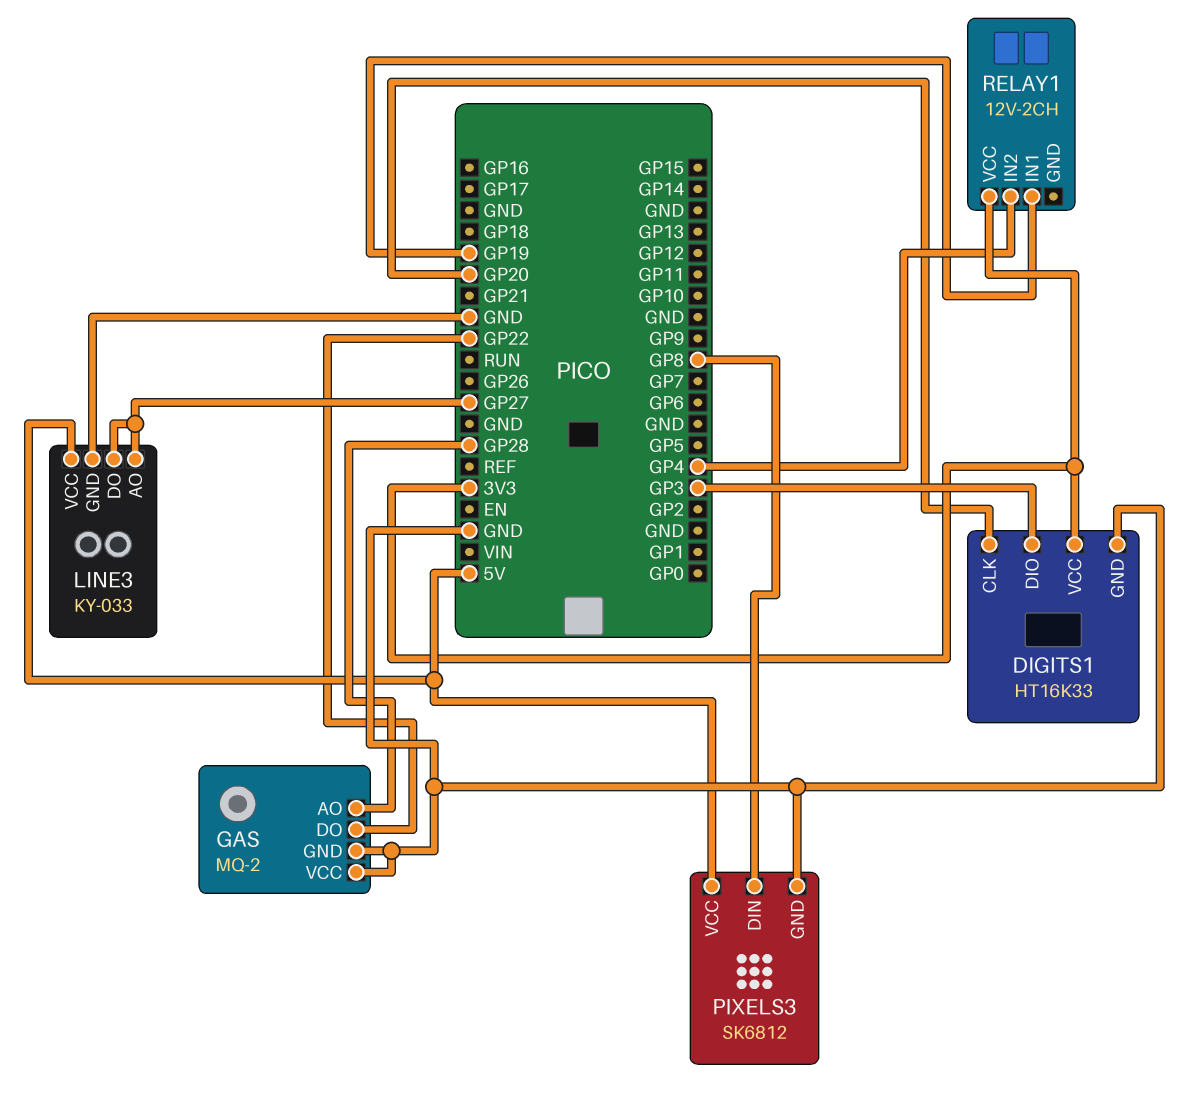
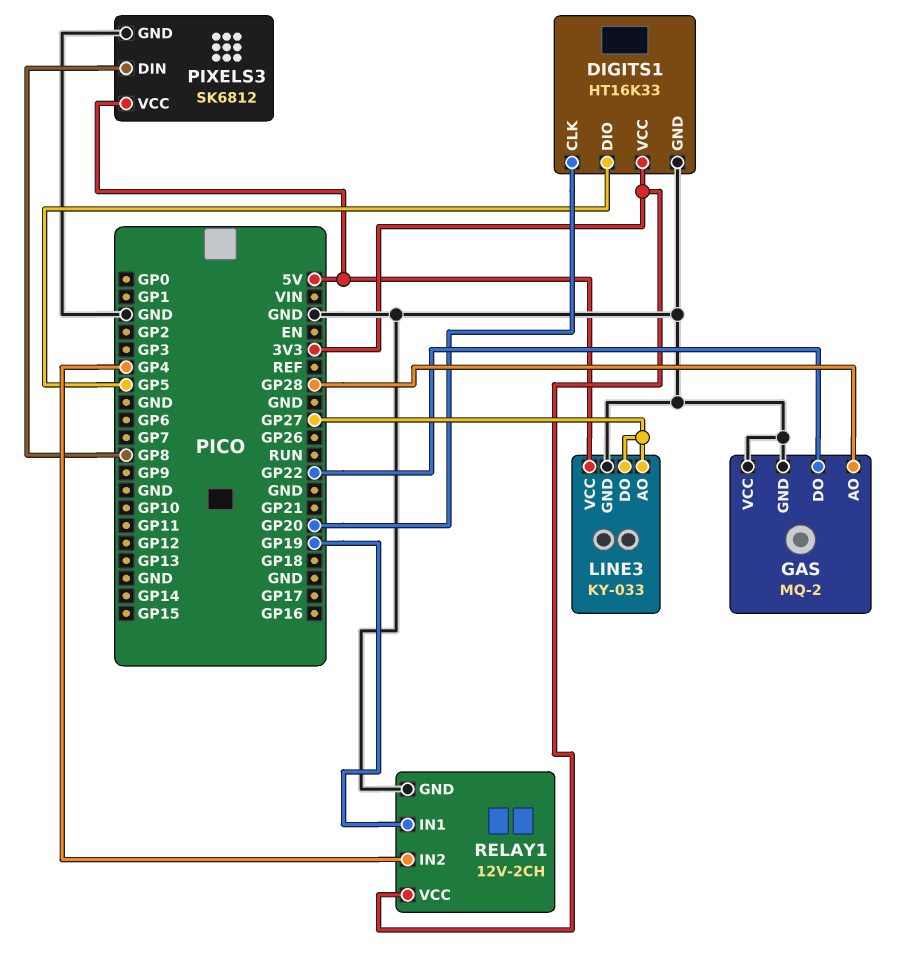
DIGITS1 pin DIO: GP3 -> GP5
RELAY1 pin GND: none -> GND

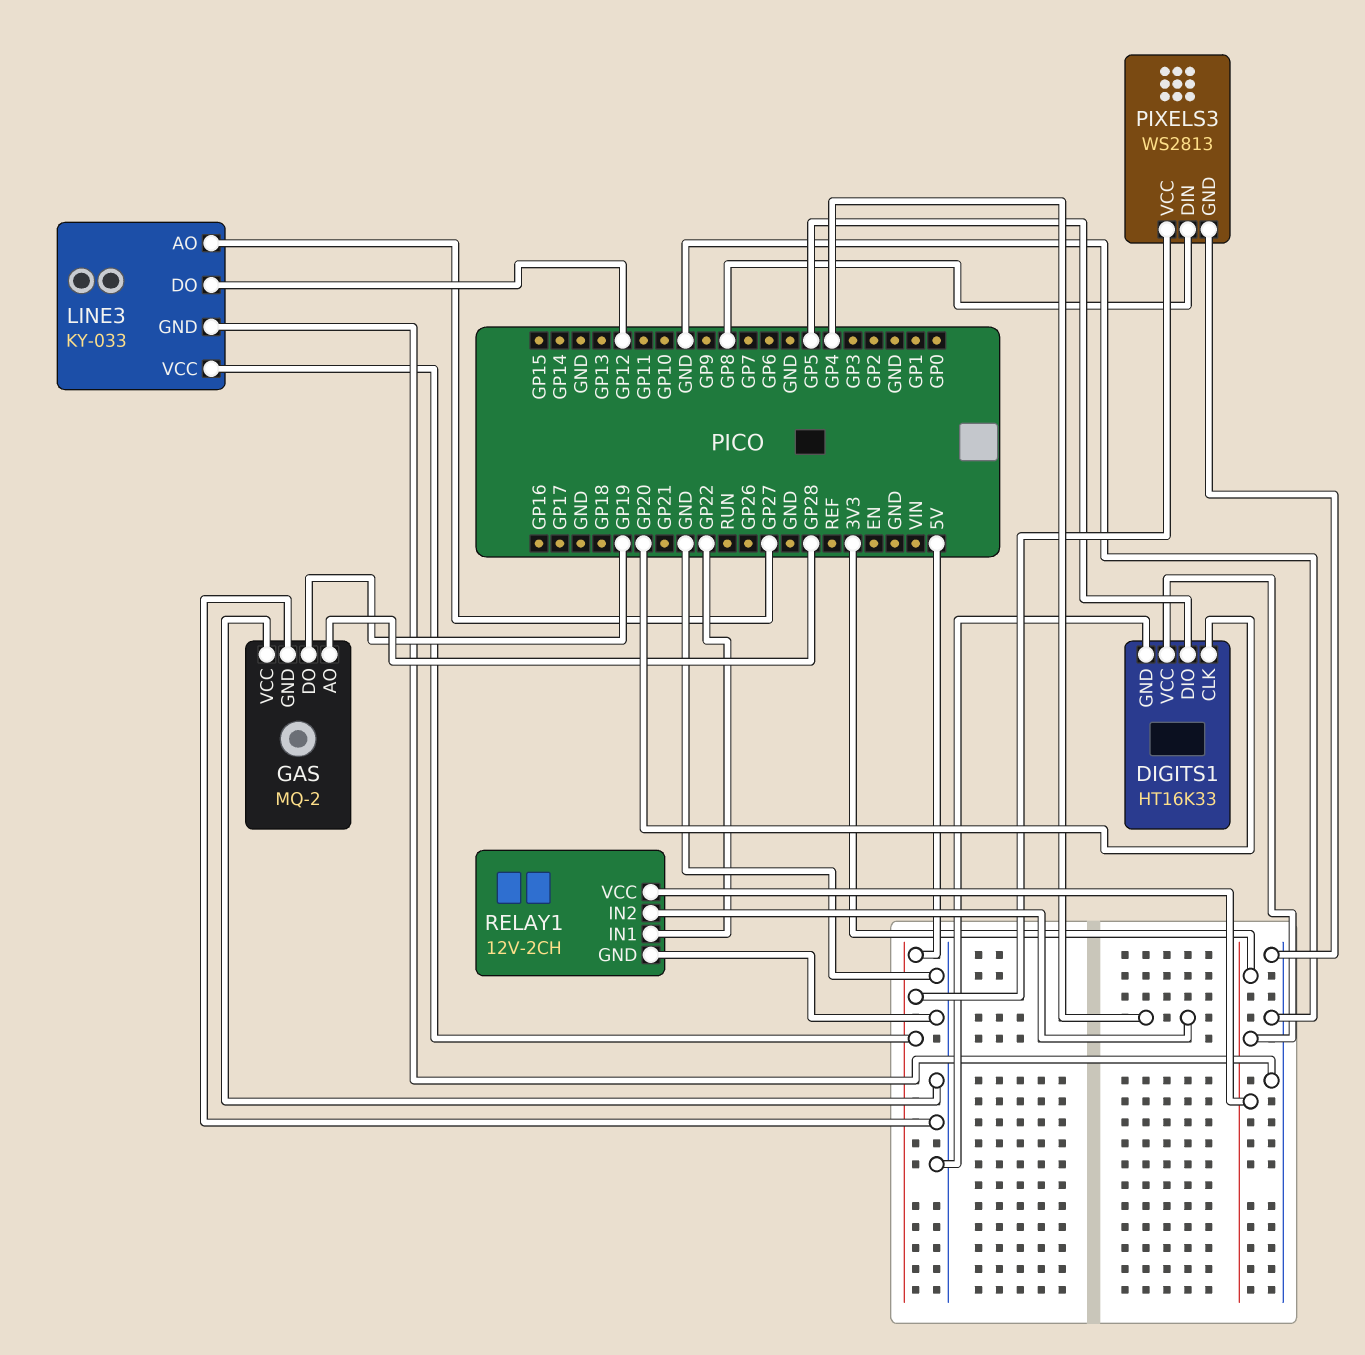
GAS pin DO: GP22 -> GP19
LINE3 pin DO: GP27 -> GP12
PIXELS3: SK6812 -> WS2813
RELAY1 pin IN1: GP19 -> GP22

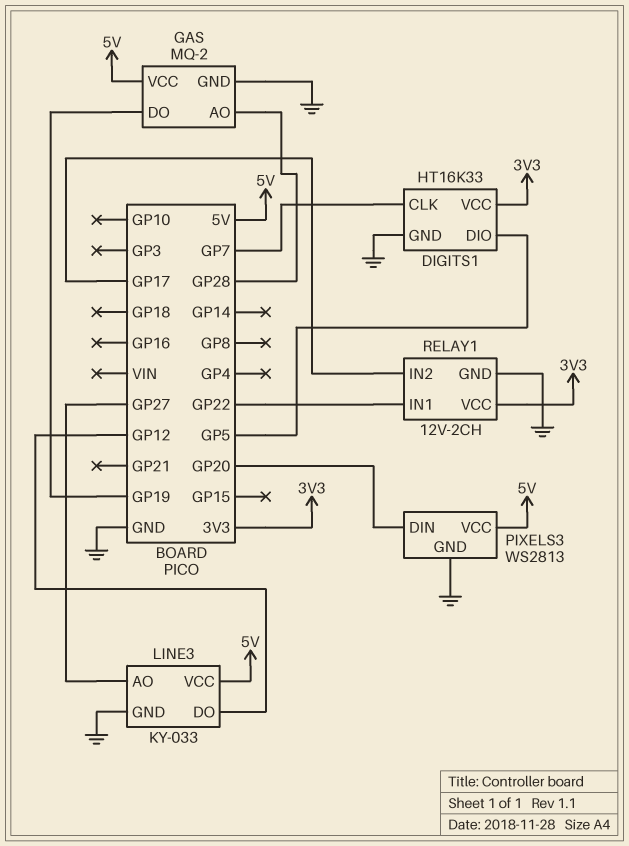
DIGITS1 pin CLK: GP20 -> GP7
GAS pin VCC: GND -> 5V
PIXELS3 pin DIN: GP8 -> GP20
RELAY1 pin IN2: GP4 -> GP17

